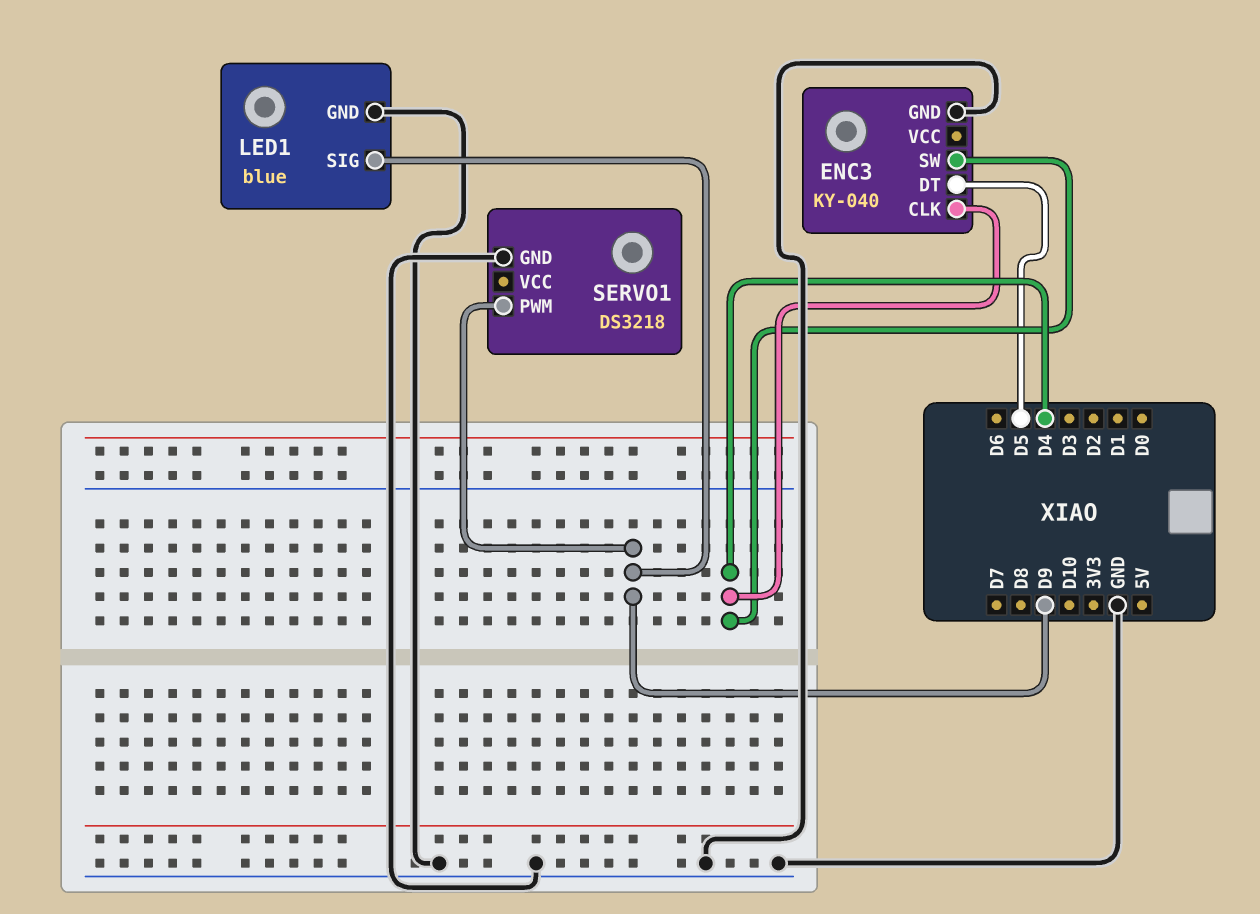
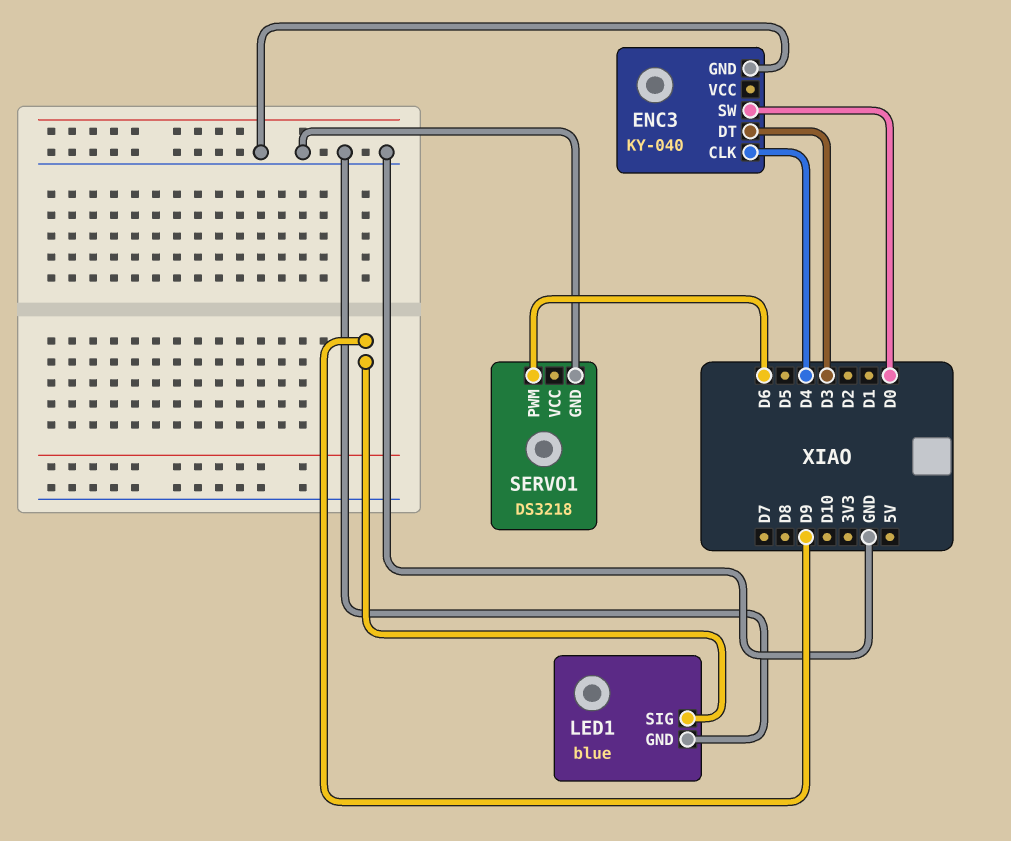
ENC3 pin DT: D5 -> D3
ENC3 pin SW: D4 -> D0
SERVO1 pin PWM: D9 -> D6

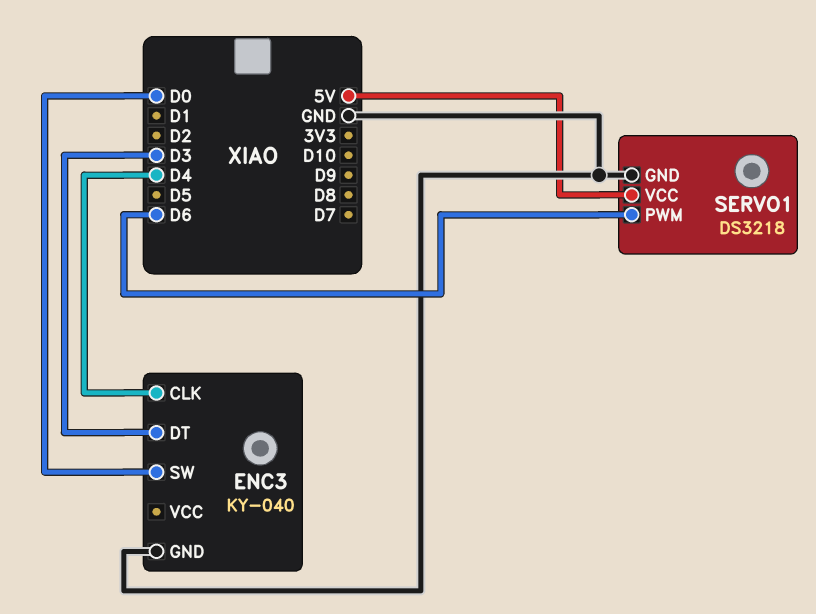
LED1: blue -> none
LED1 pin GND: GND -> none
LED1 pin SIG: D9 -> none
SERVO1 pin VCC: none -> 5V

